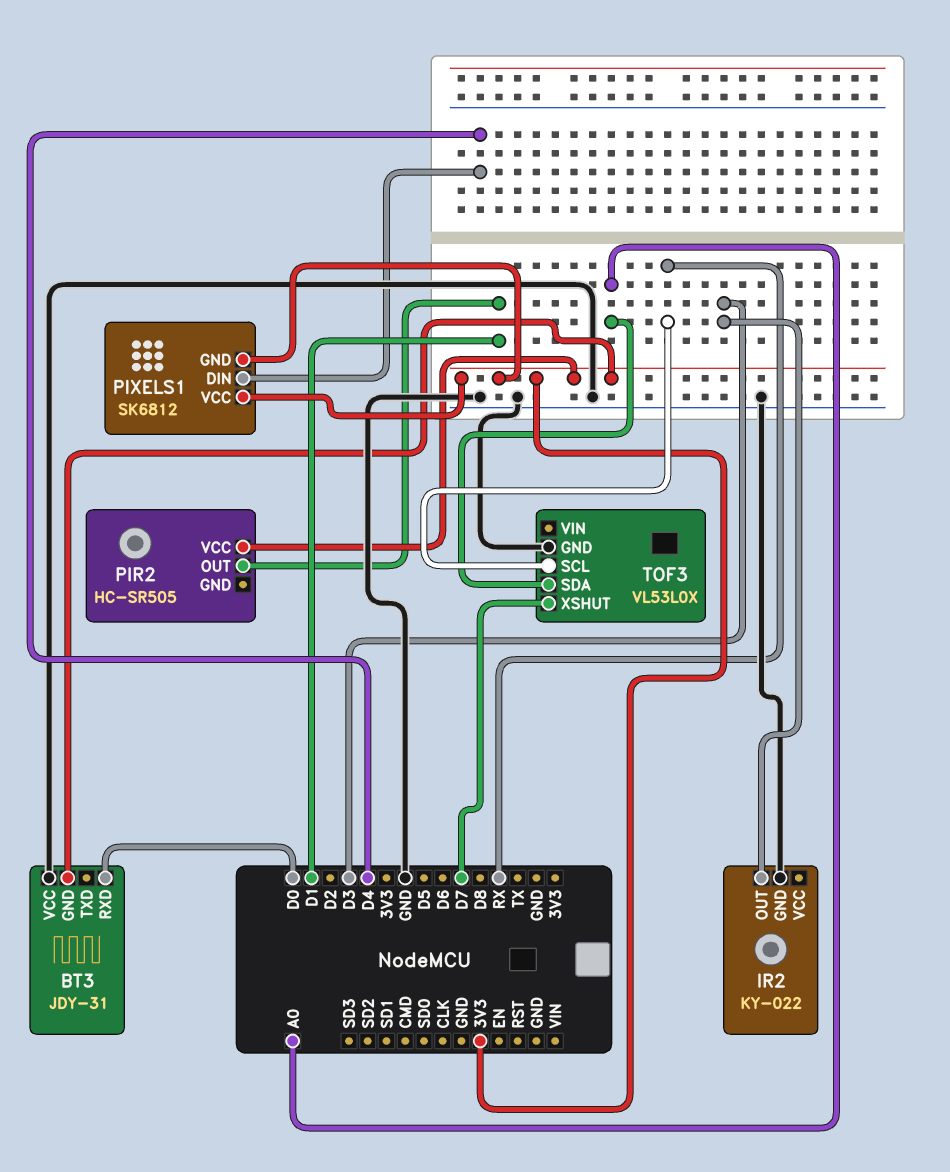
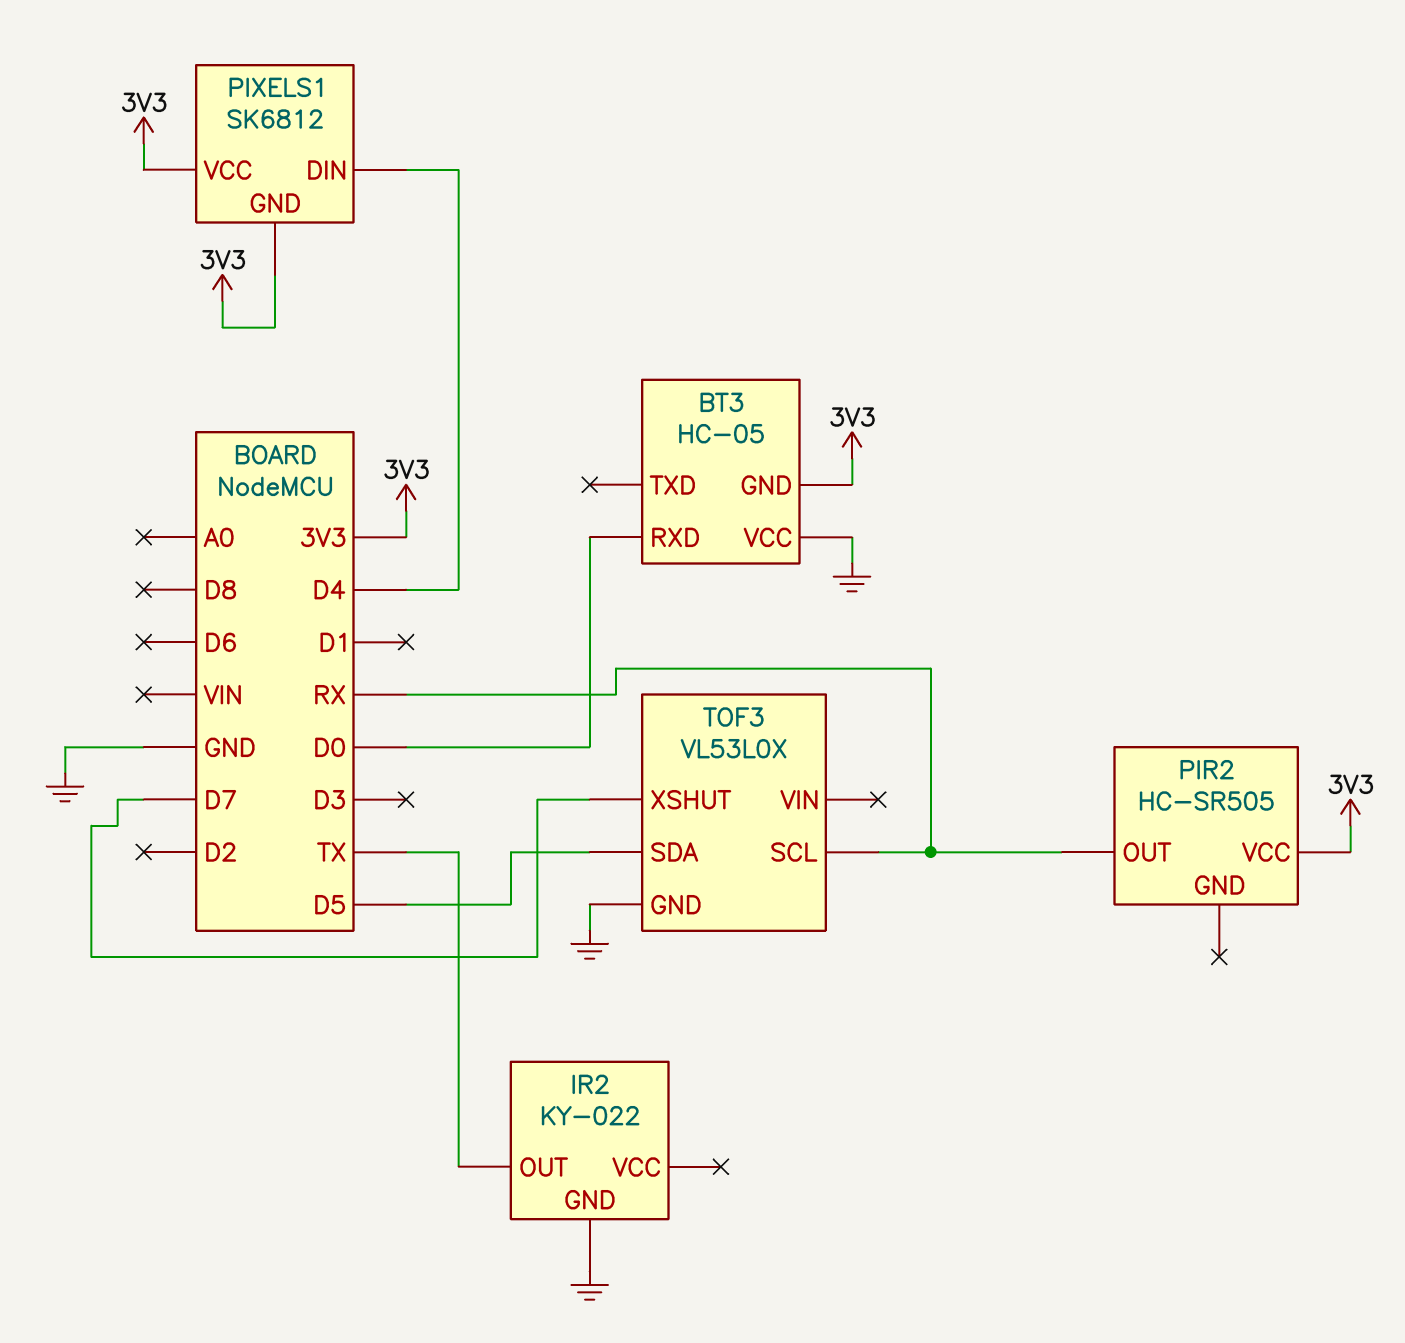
BT3: JDY-31 -> HC-05
IR2 pin OUT: D3 -> TX
PIR2 pin OUT: D1 -> RX
TOF3 pin SDA: A0 -> D5

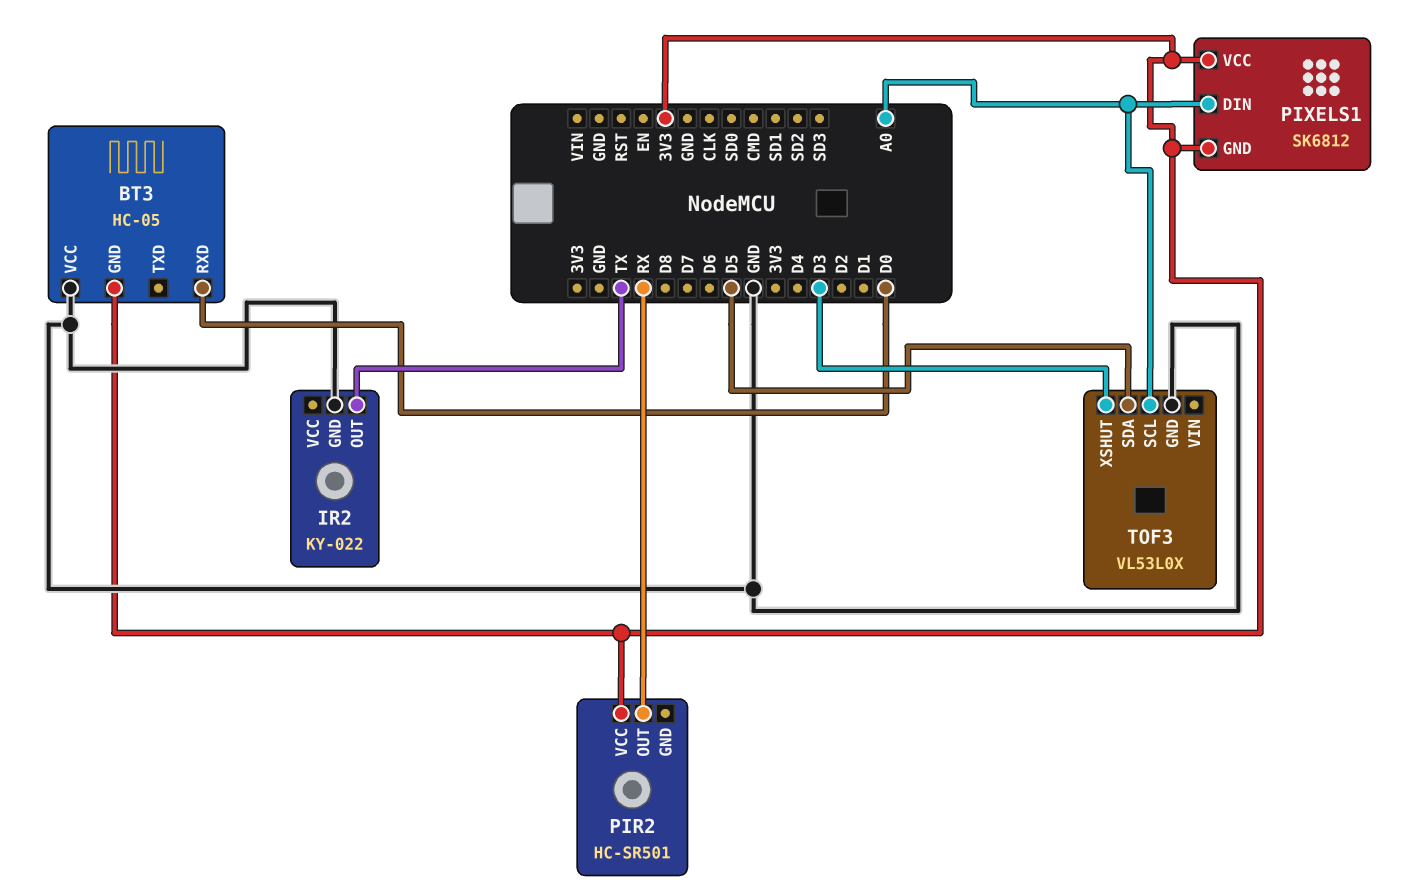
PIR2: HC-SR505 -> HC-SR501
PIXELS1 pin DIN: D4 -> A0
TOF3 pin SCL: RX -> A0
TOF3 pin XSHUT: D7 -> D3

